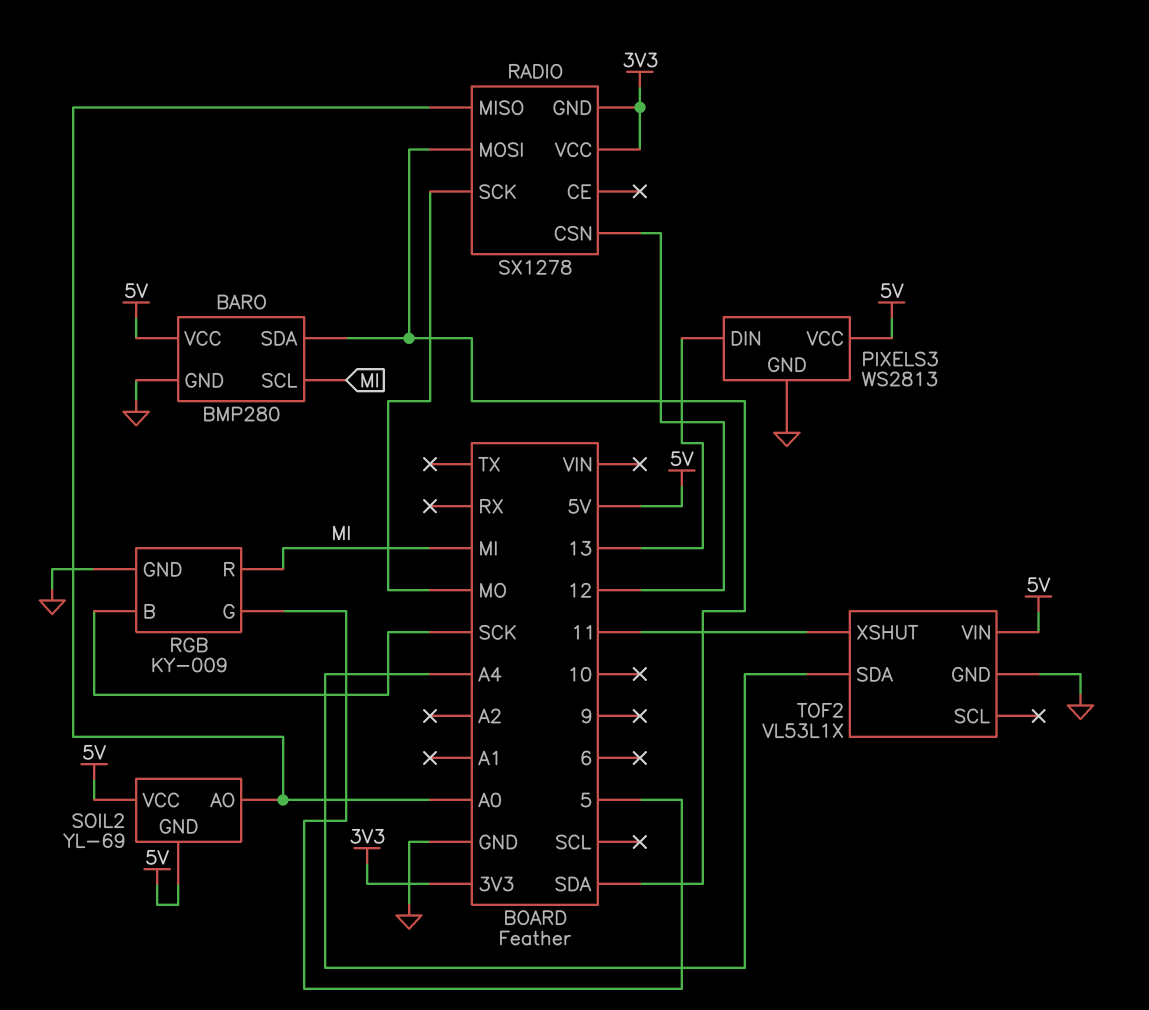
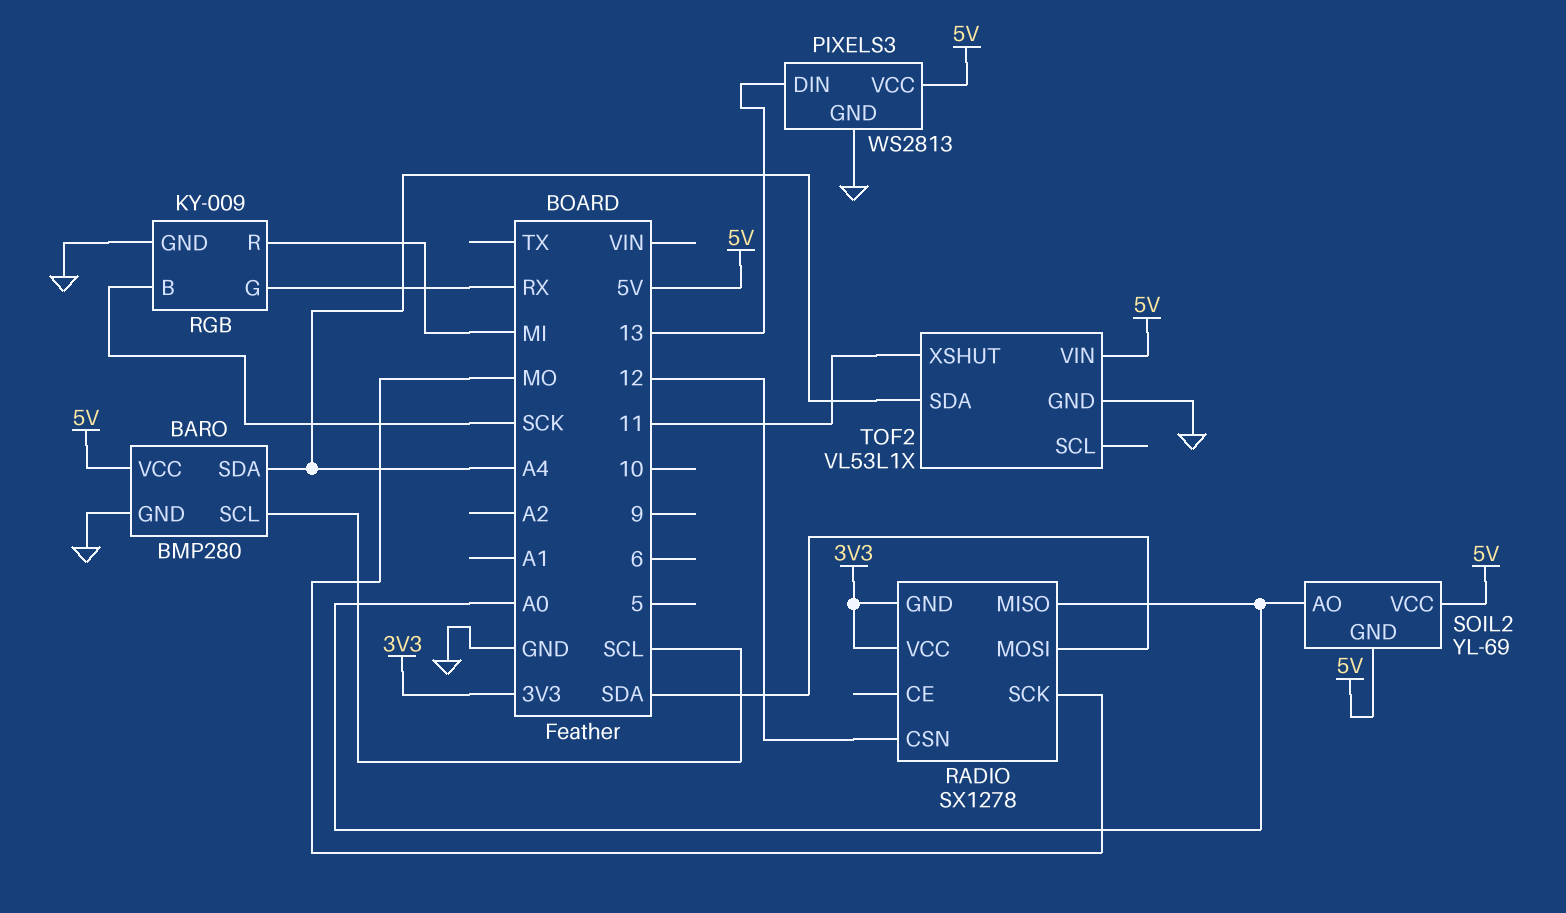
BARO pin SCL: MI -> SCL
BARO pin SDA: SDA -> A4
RGB pin G: 5 -> RX

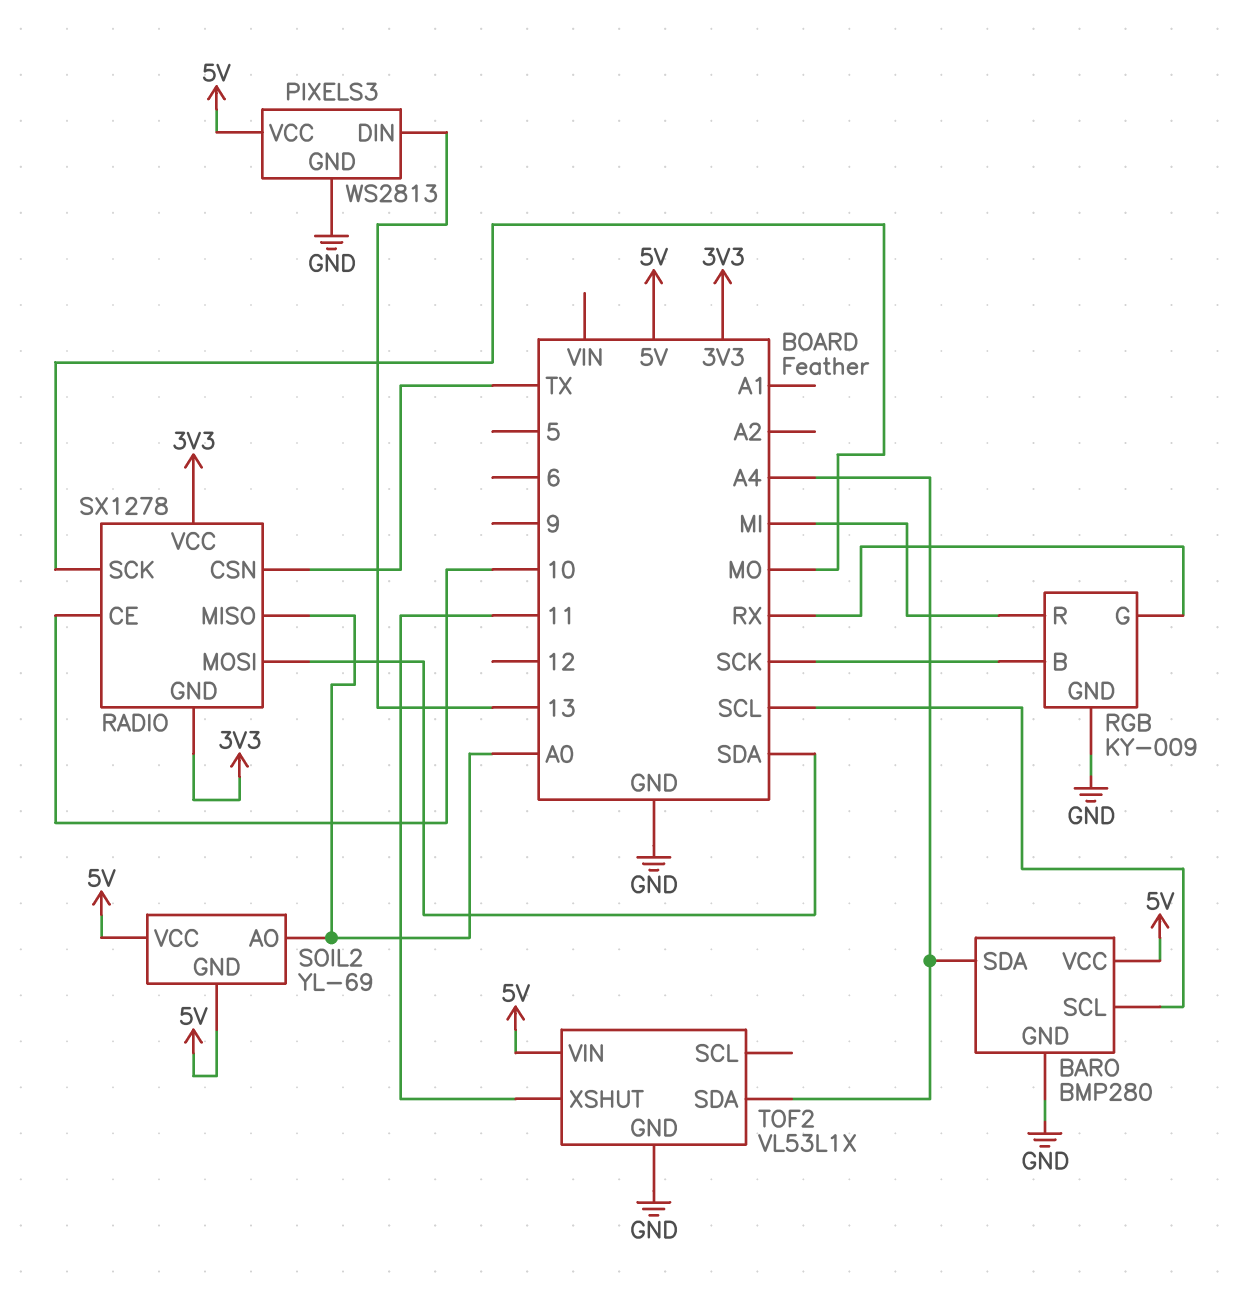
RADIO pin CE: none -> 10
RADIO pin CSN: 12 -> TX

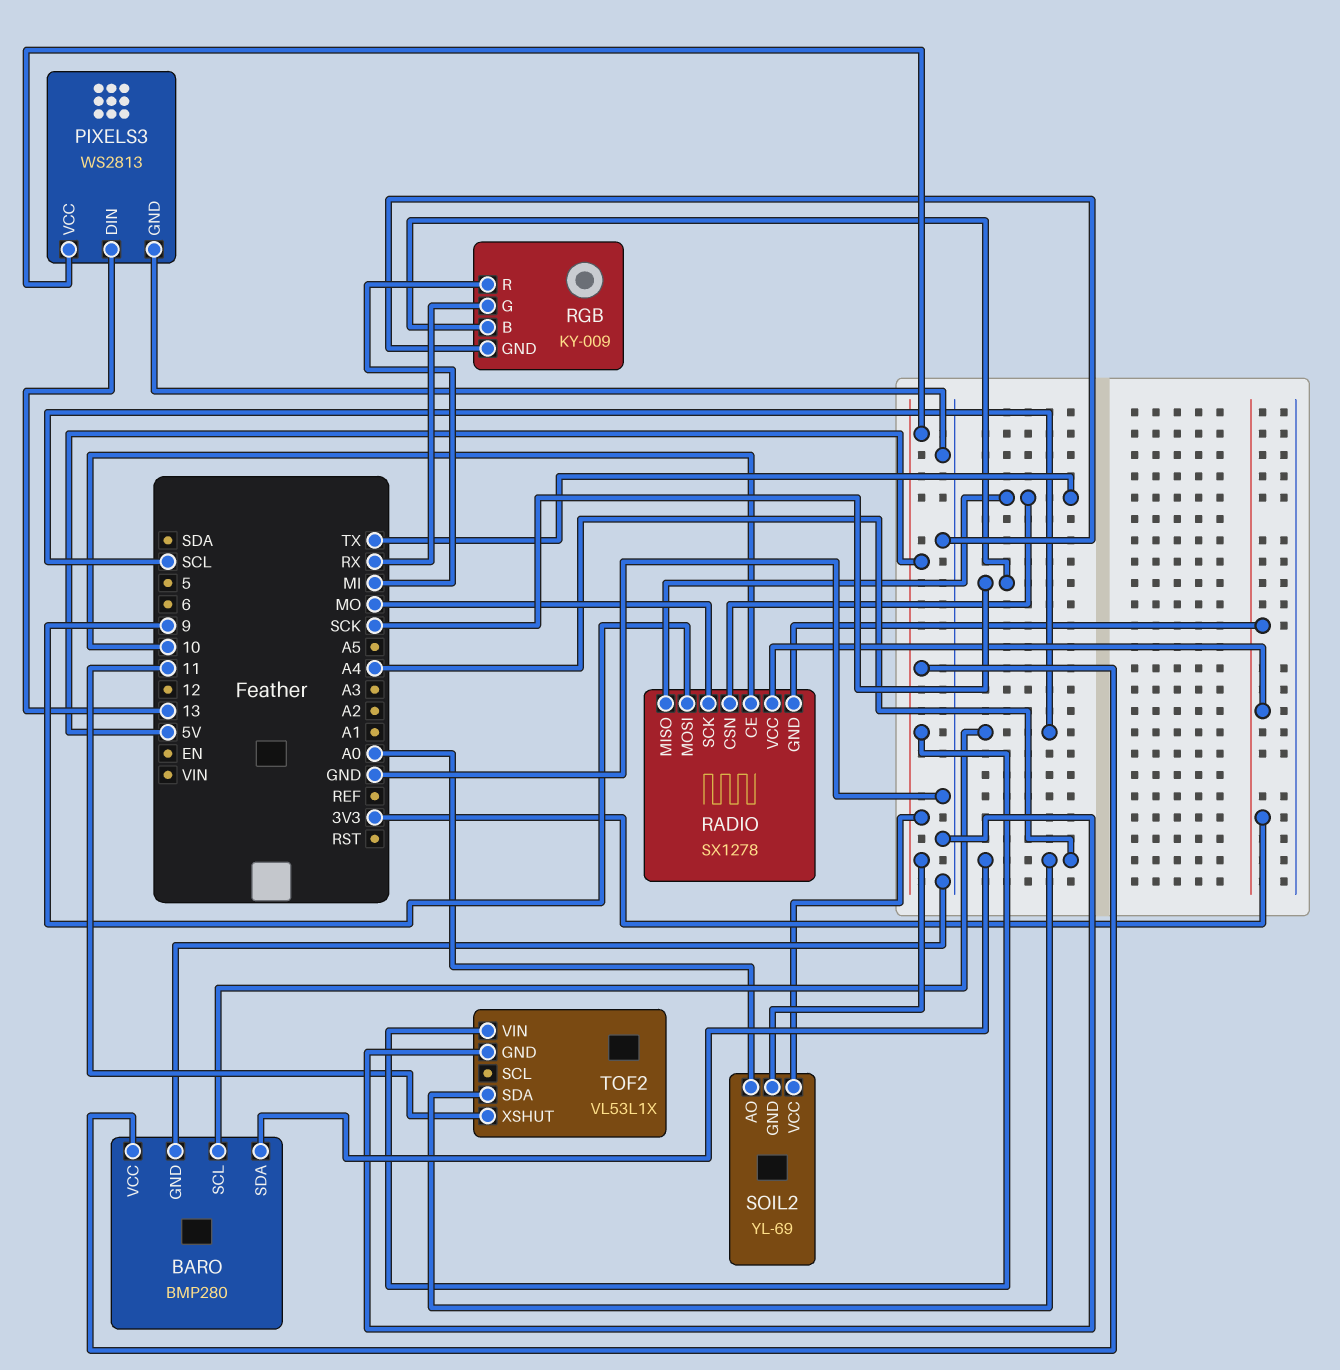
RADIO pin MISO: A0 -> TX
RADIO pin MOSI: SDA -> 9

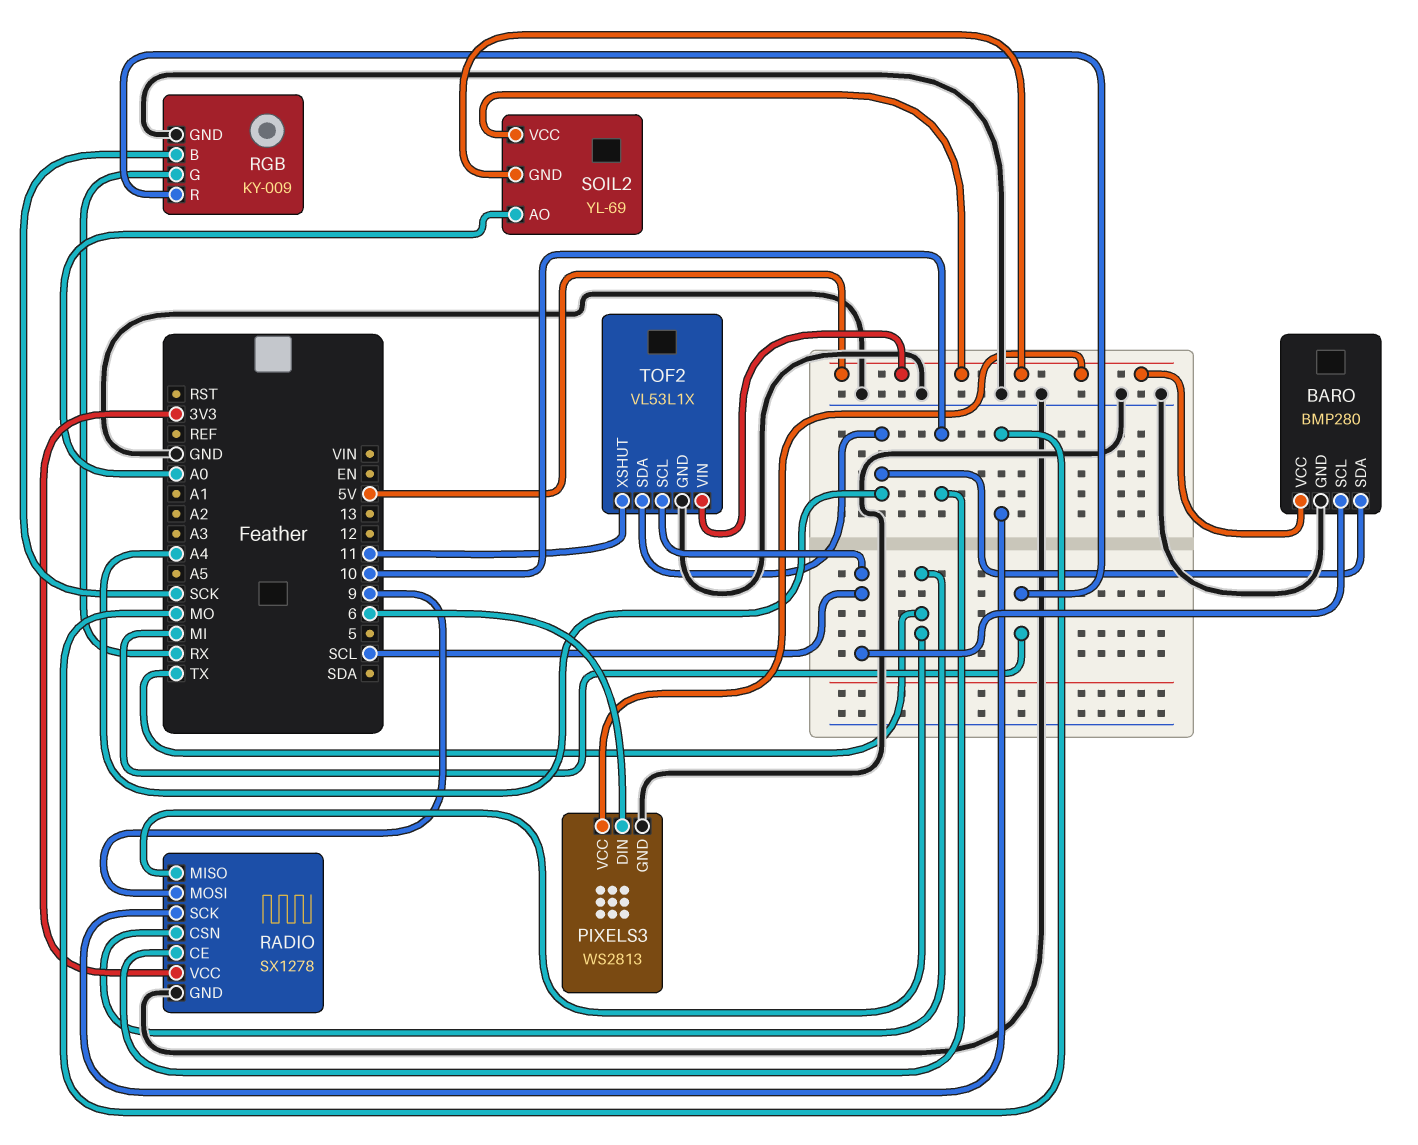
PIXELS3 pin DIN: 13 -> 6
RADIO pin GND: 3V3 -> GND
TOF2 pin SCL: none -> SCL

